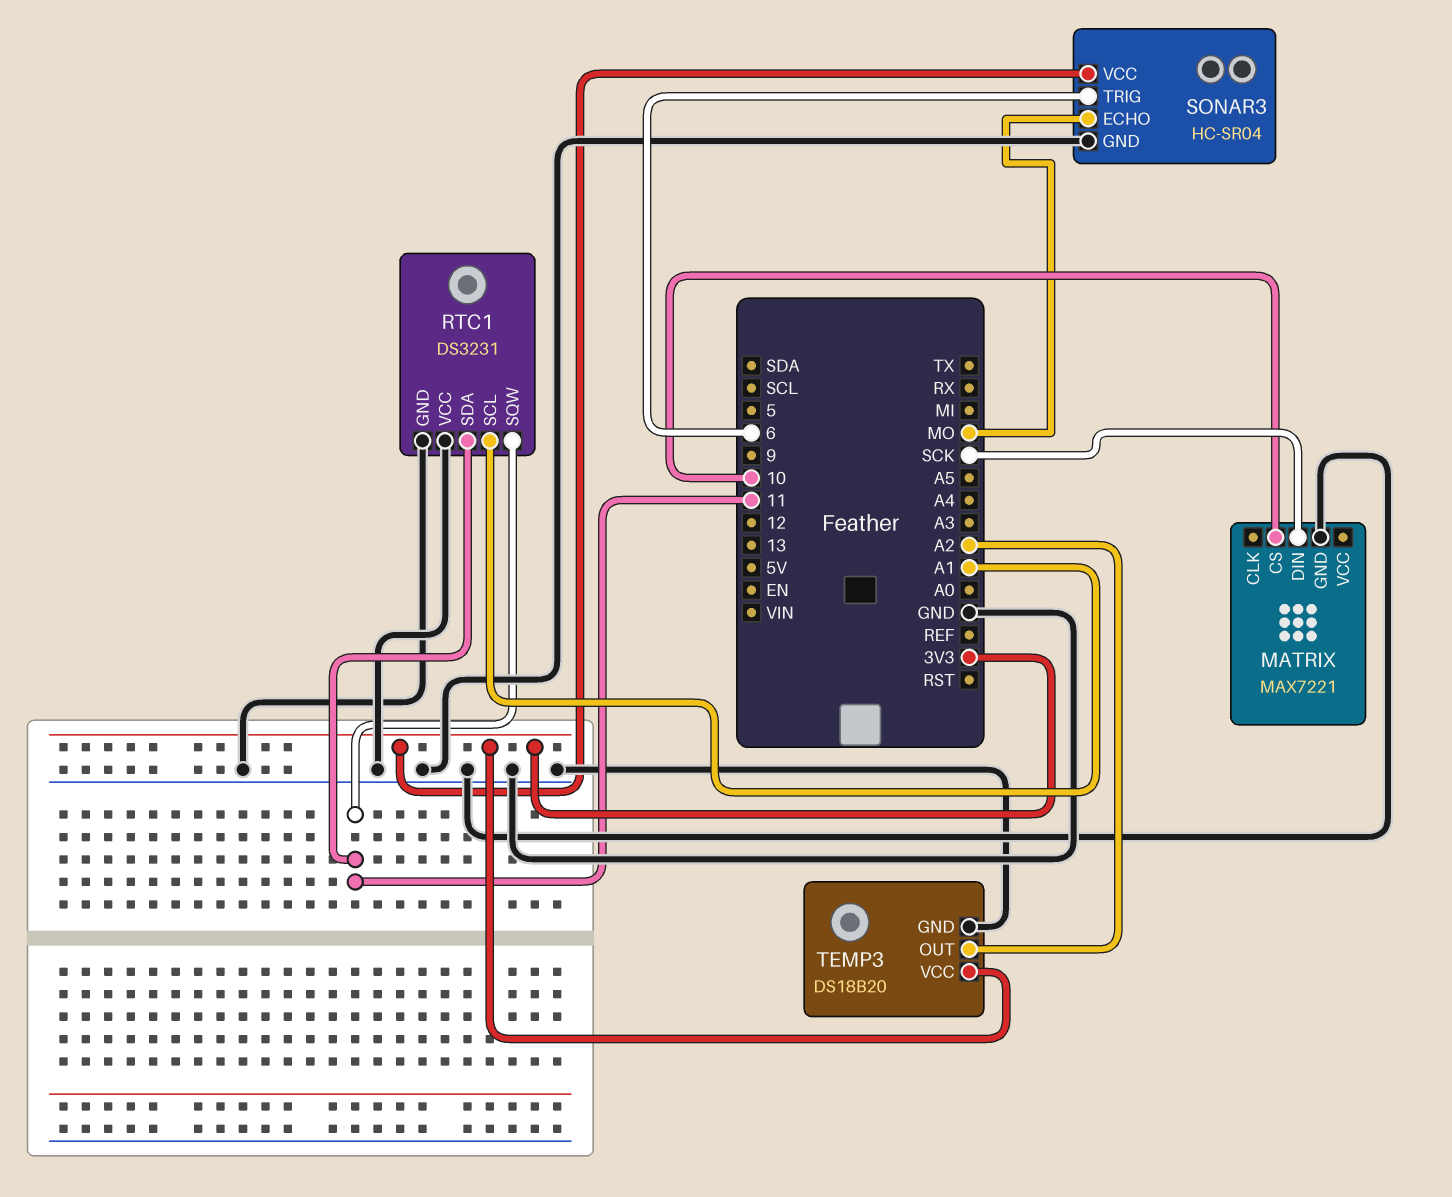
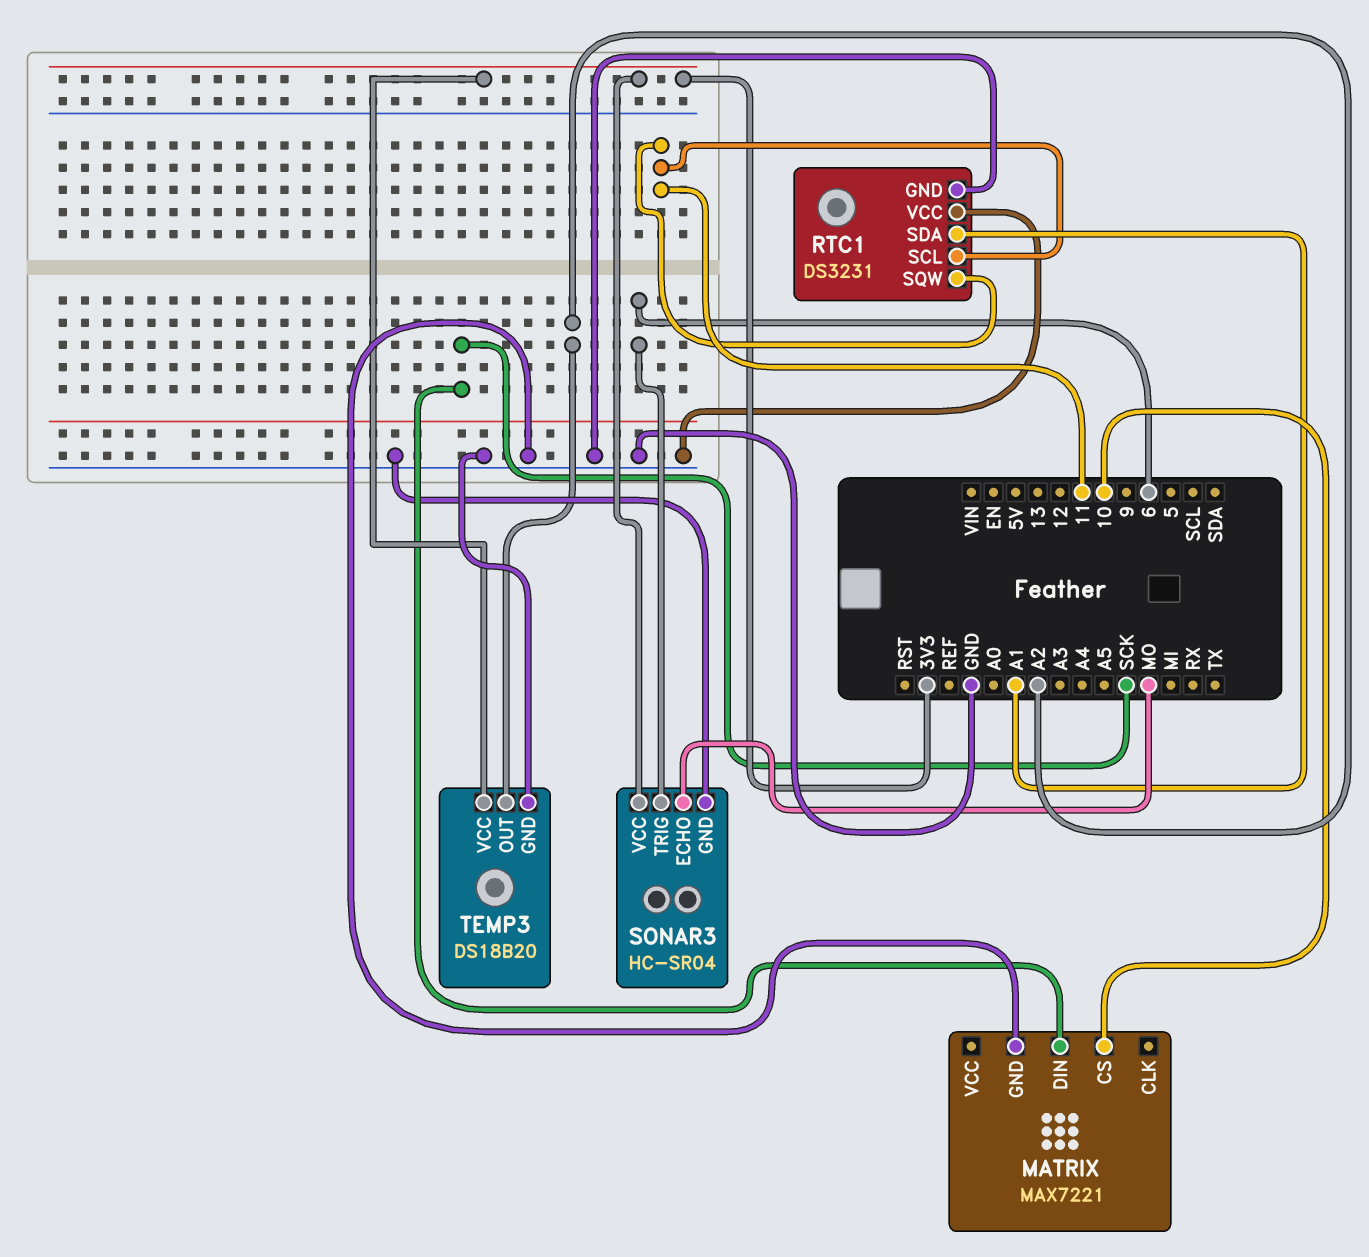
RTC1 pin SCL: A1 -> 11
RTC1 pin SDA: 11 -> A1

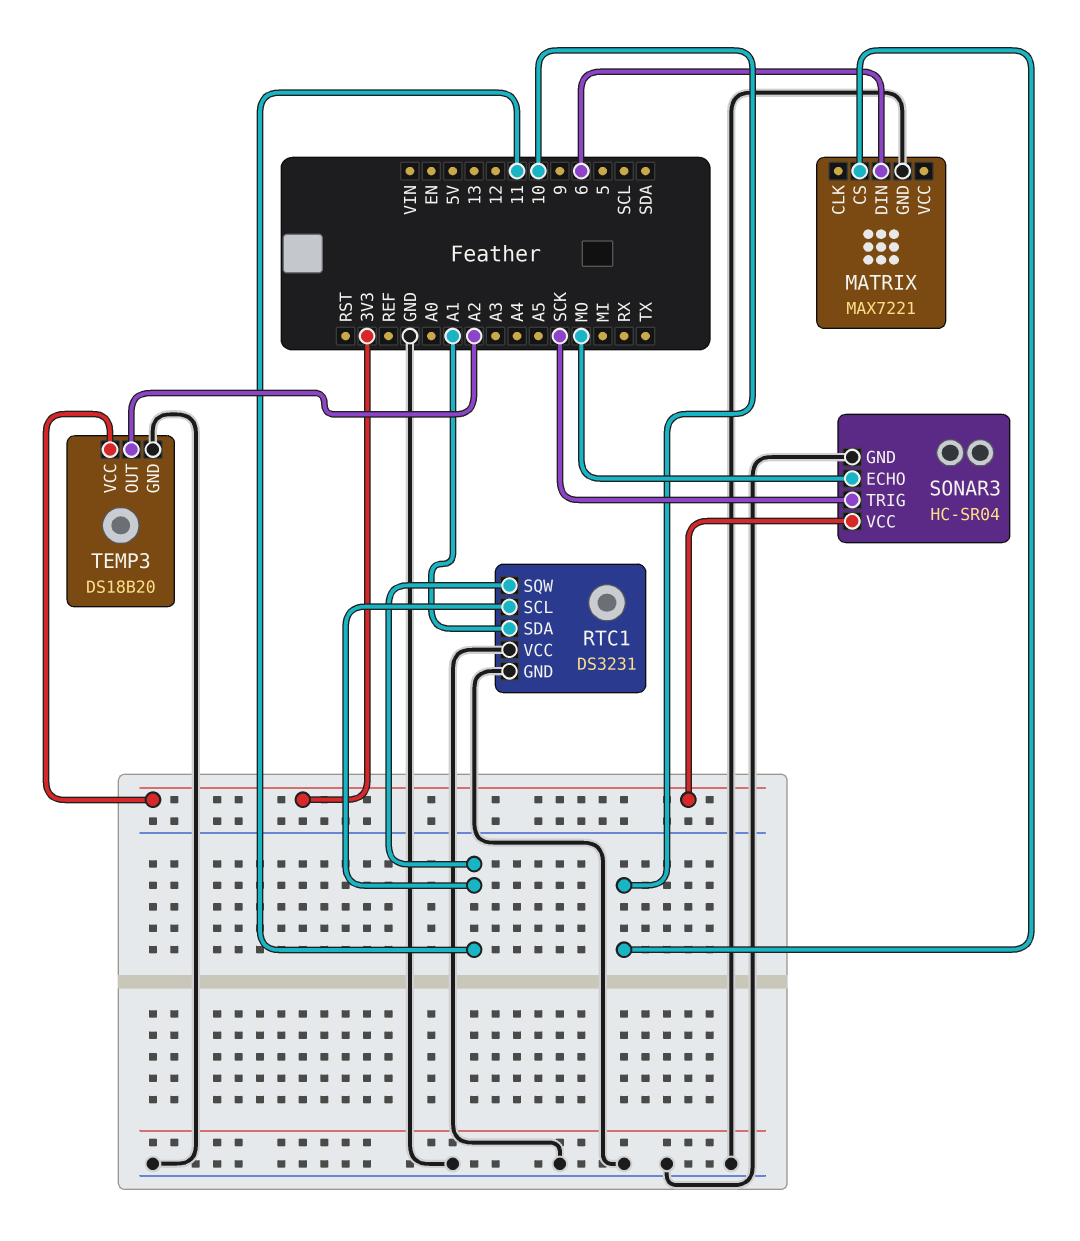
MATRIX pin DIN: SCK -> 6
SONAR3 pin TRIG: 6 -> SCK

